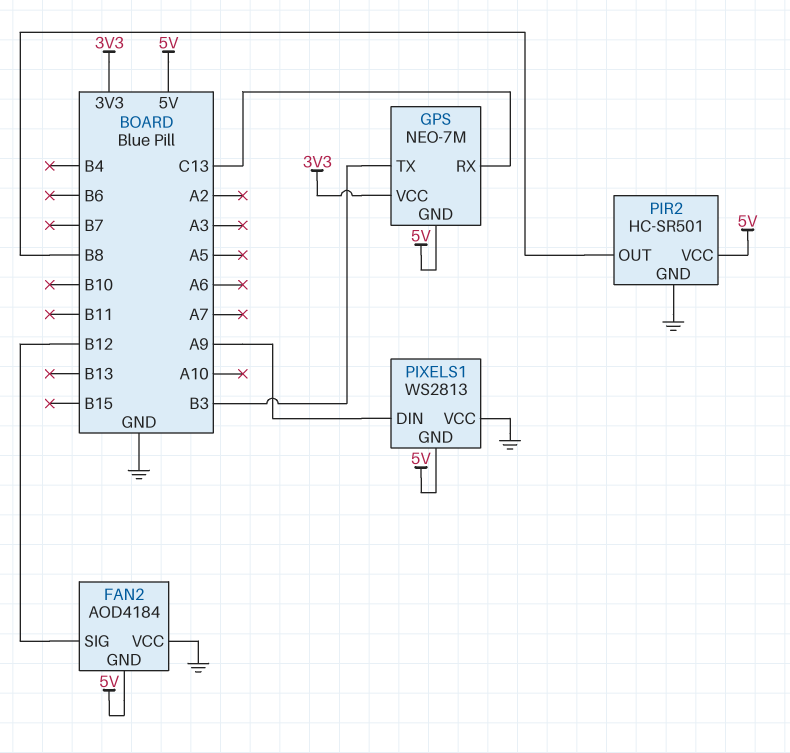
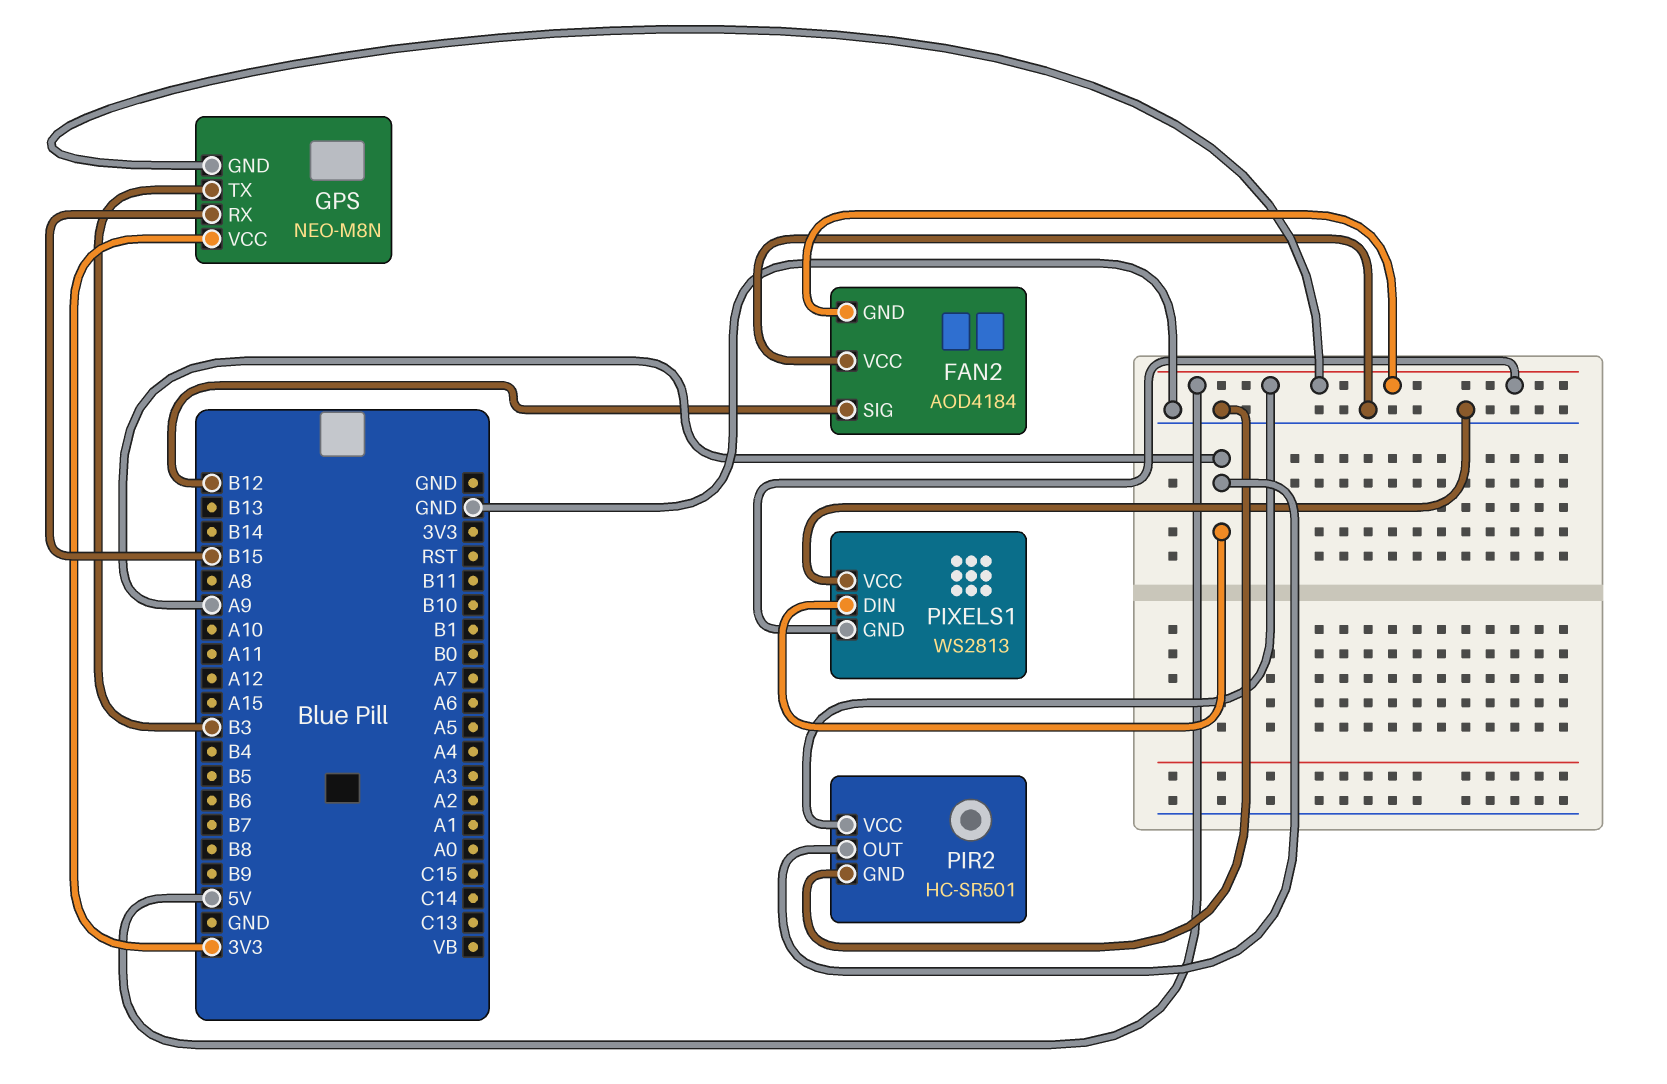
GPS: NEO-7M -> NEO-M8N
GPS pin RX: C13 -> B15
PIR2 pin OUT: B8 -> A9

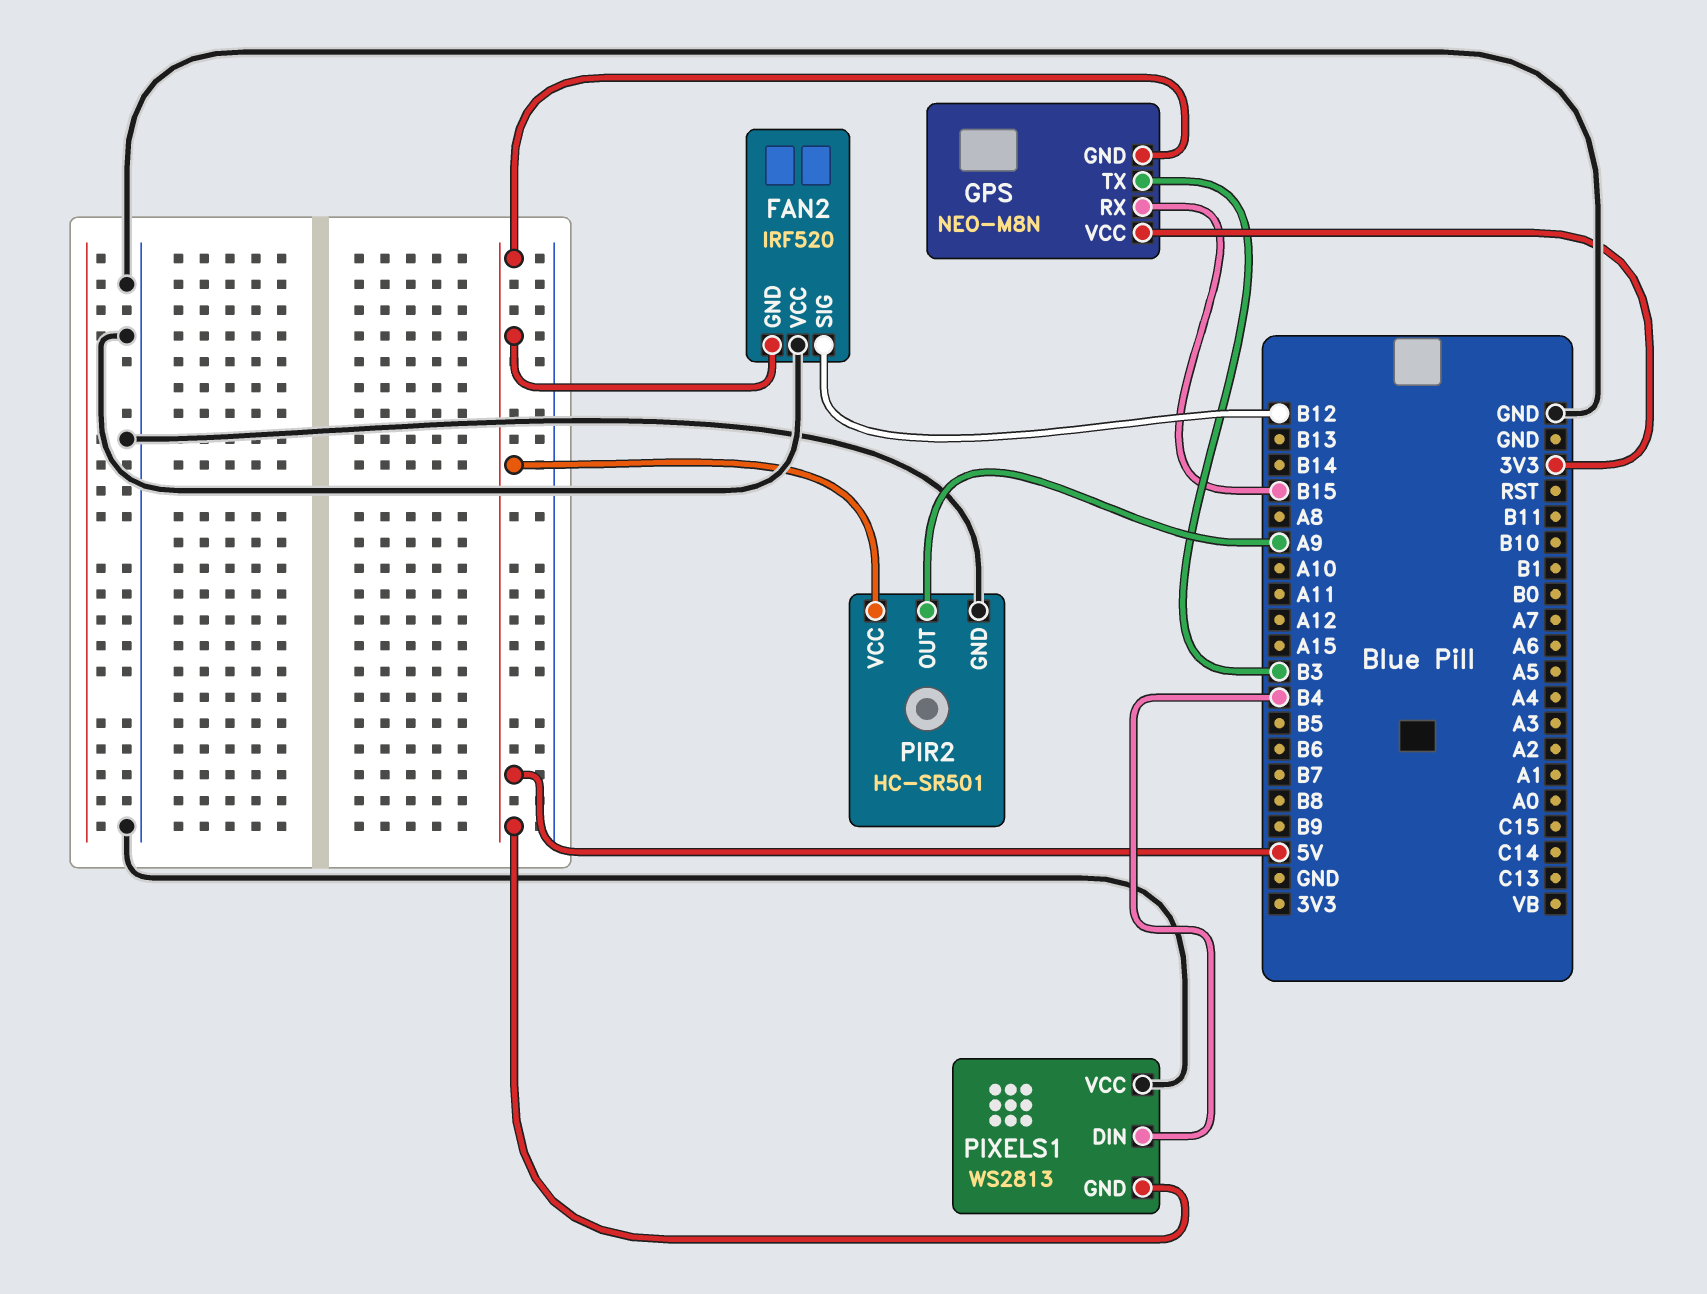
FAN2: AOD4184 -> IRF520
PIXELS1 pin DIN: A9 -> B4

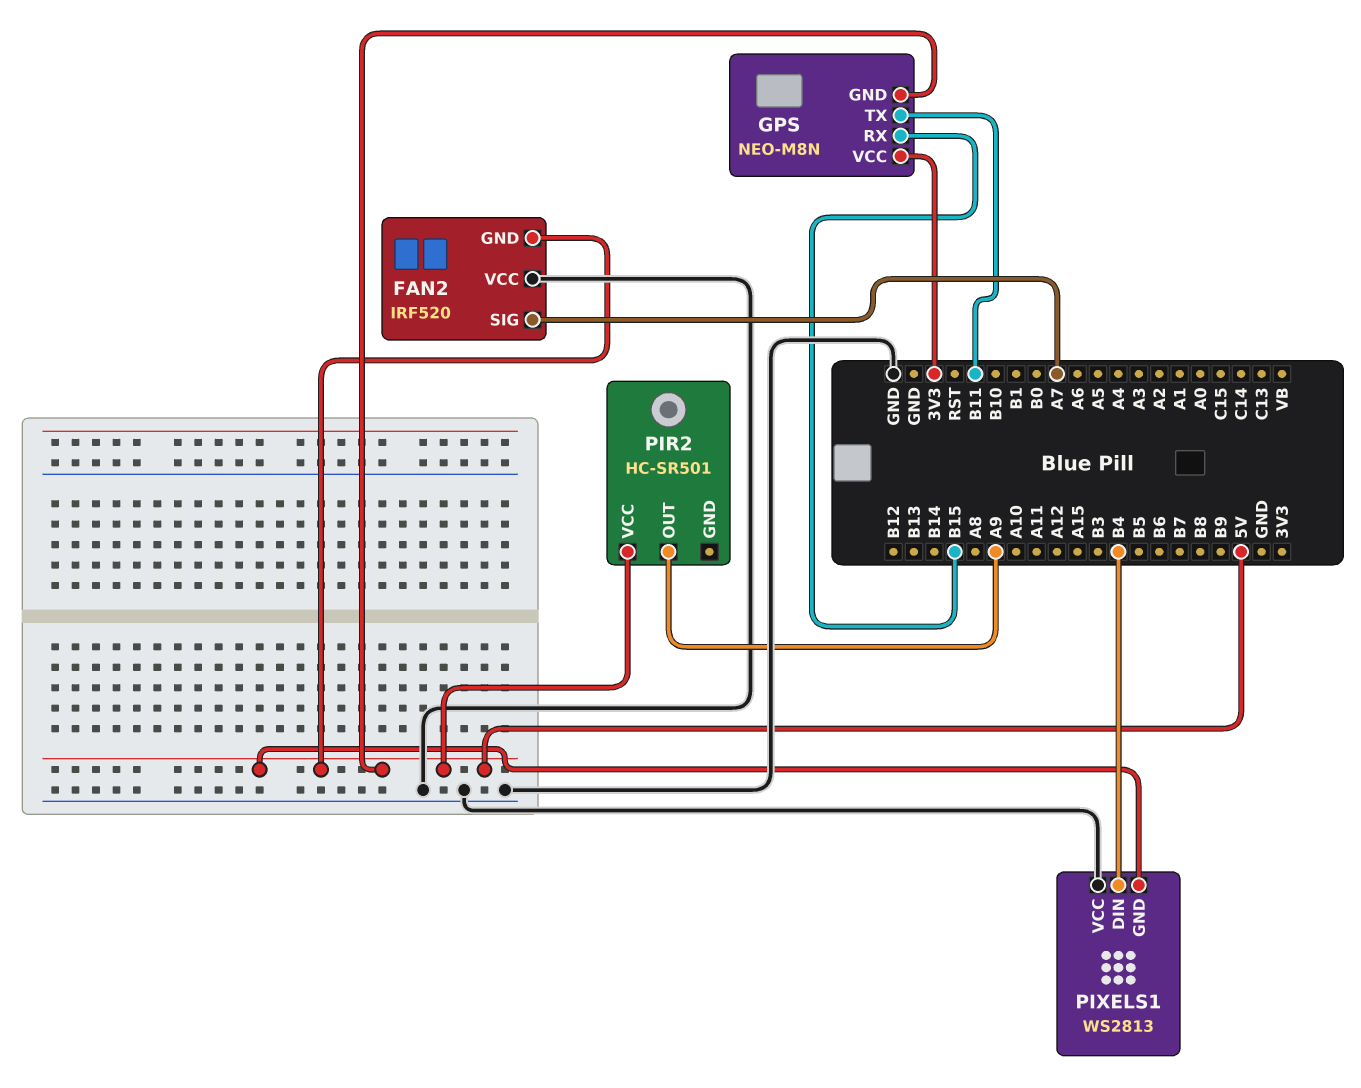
FAN2 pin SIG: B12 -> A7
GPS pin TX: B3 -> B11
PIR2 pin GND: GND -> none

